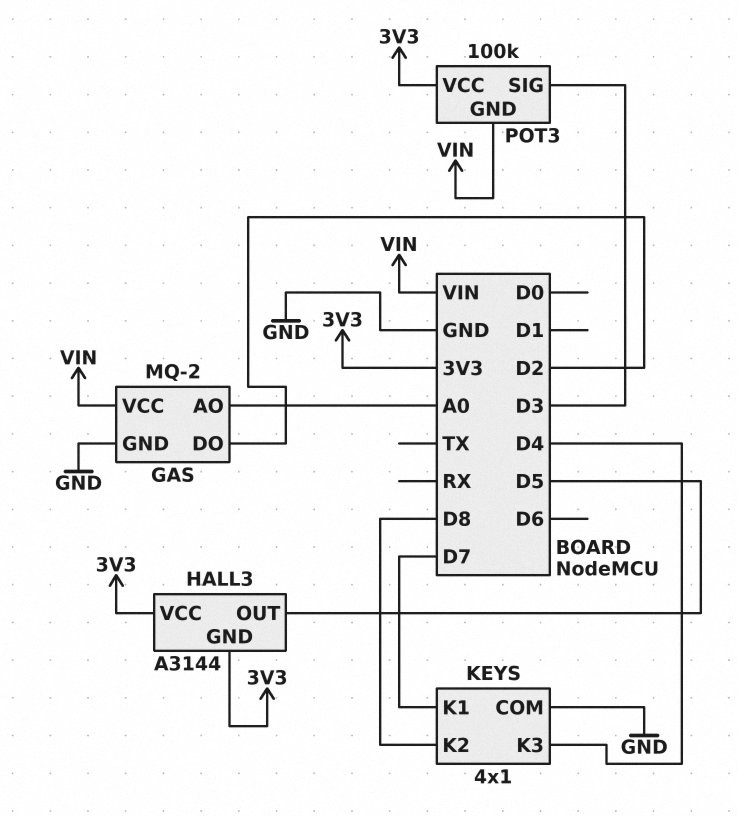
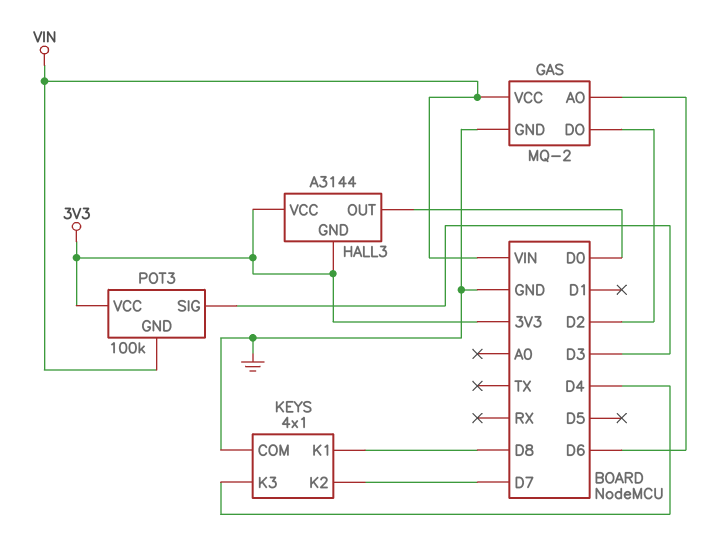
GAS pin AO: A0 -> D6
HALL3 pin OUT: D5 -> D0
KEYS pin K1: D7 -> D8
KEYS pin K2: D8 -> D7

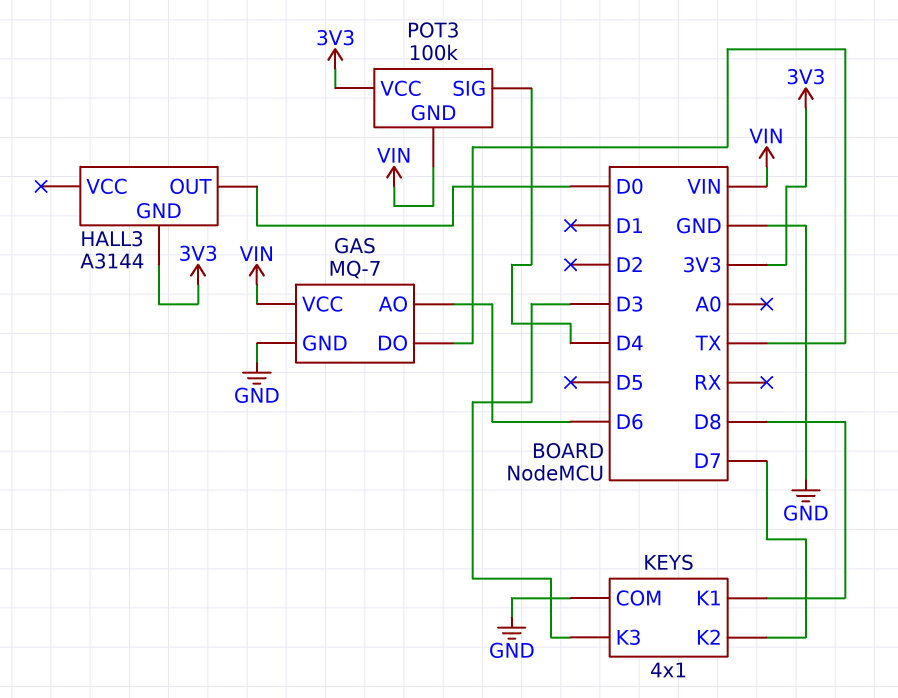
GAS: MQ-2 -> MQ-7
GAS pin DO: D2 -> TX
HALL3 pin VCC: 3V3 -> none
KEYS pin K3: D4 -> D3
POT3 pin SIG: D3 -> D4

